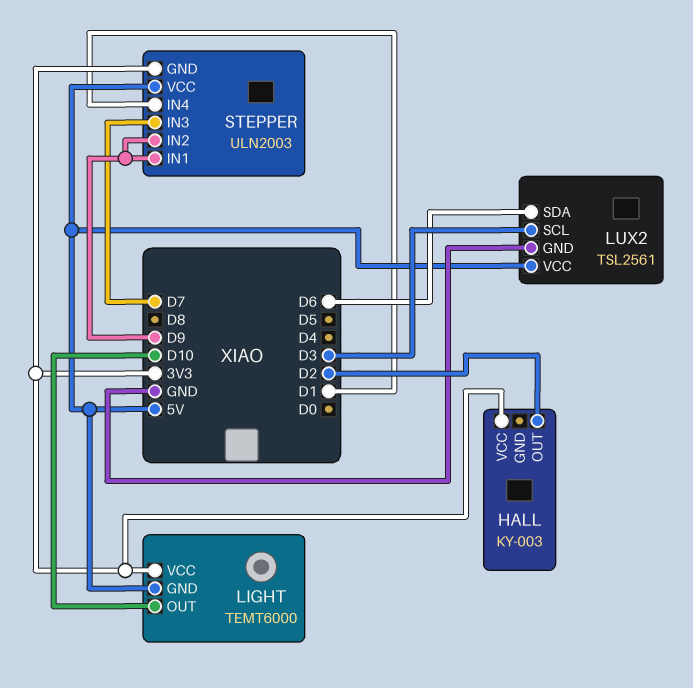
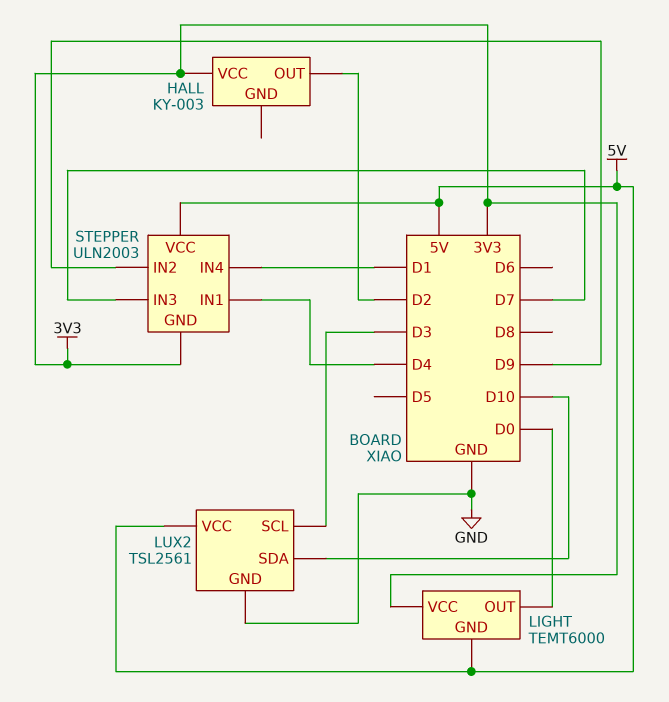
LIGHT pin OUT: D10 -> D0
LUX2 pin SDA: D6 -> D10
STEPPER pin IN1: D9 -> D4

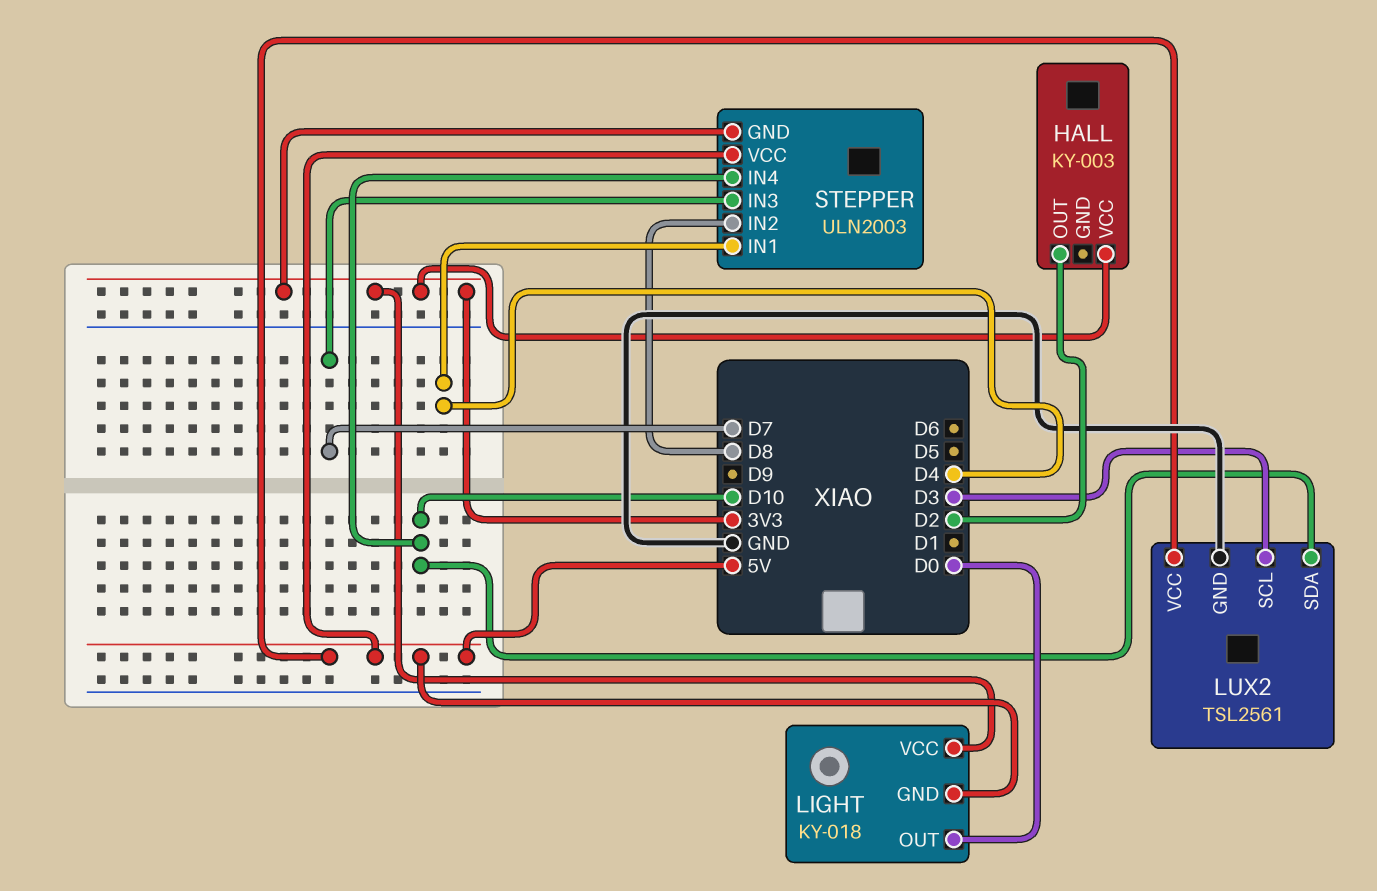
LIGHT: TEMT6000 -> KY-018
STEPPER pin IN2: D9 -> D8
STEPPER pin IN4: D1 -> D10

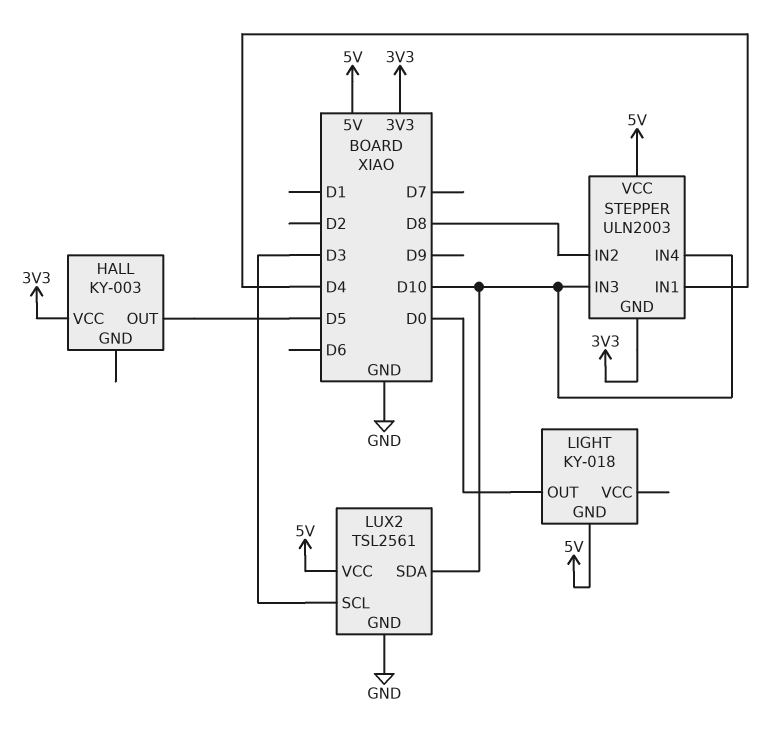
HALL pin OUT: D2 -> D5
LIGHT pin VCC: 3V3 -> none
STEPPER pin IN3: D7 -> D10

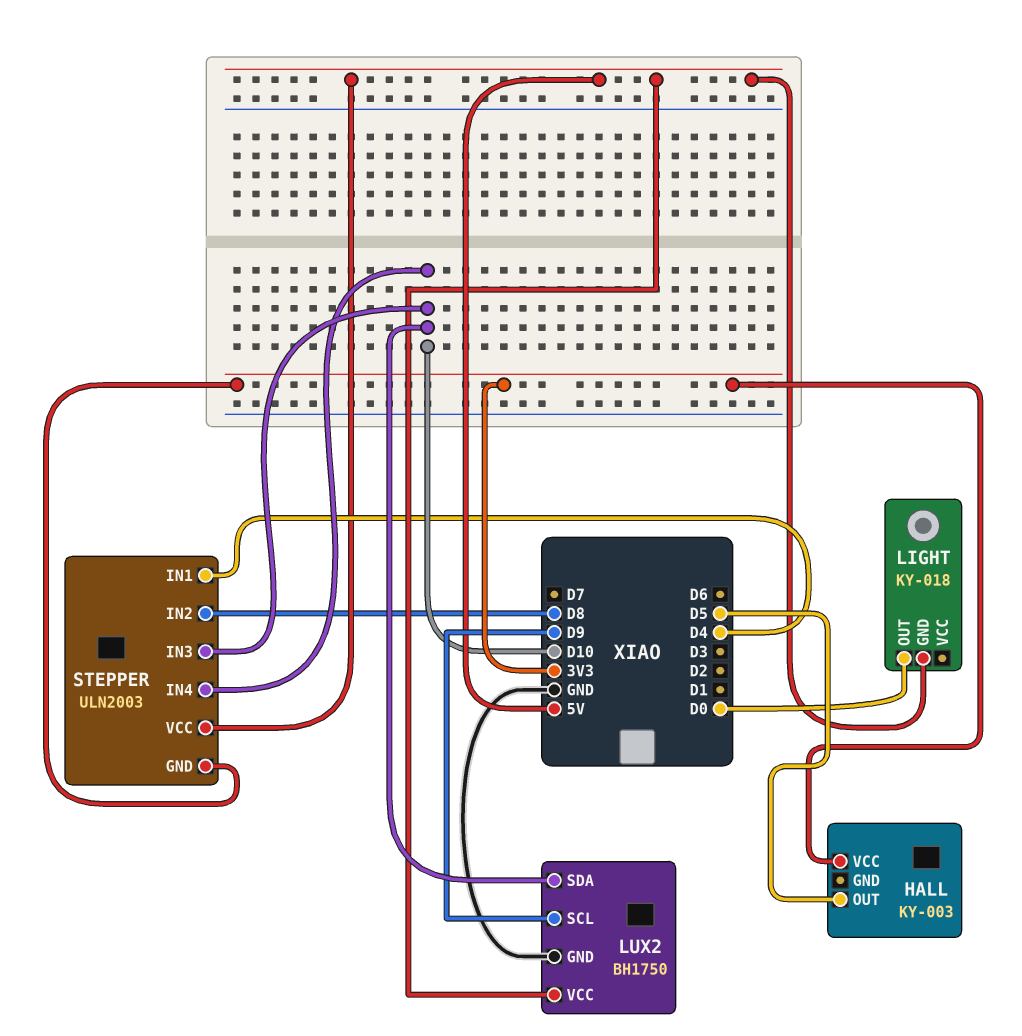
LUX2: TSL2561 -> BH1750
LUX2 pin SCL: D3 -> D9

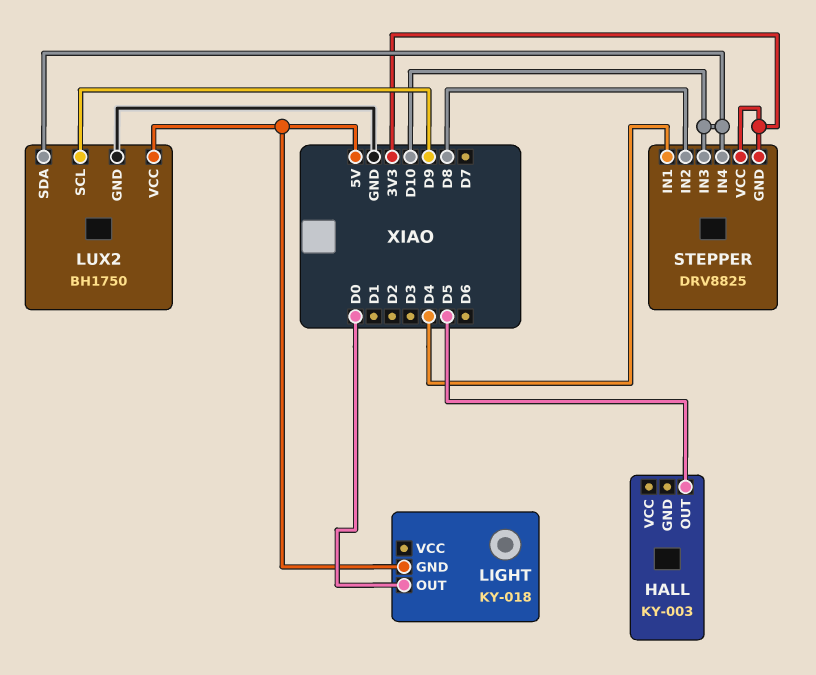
HALL pin VCC: 3V3 -> none
STEPPER: ULN2003 -> DRV8825
STEPPER pin VCC: 5V -> 3V3

